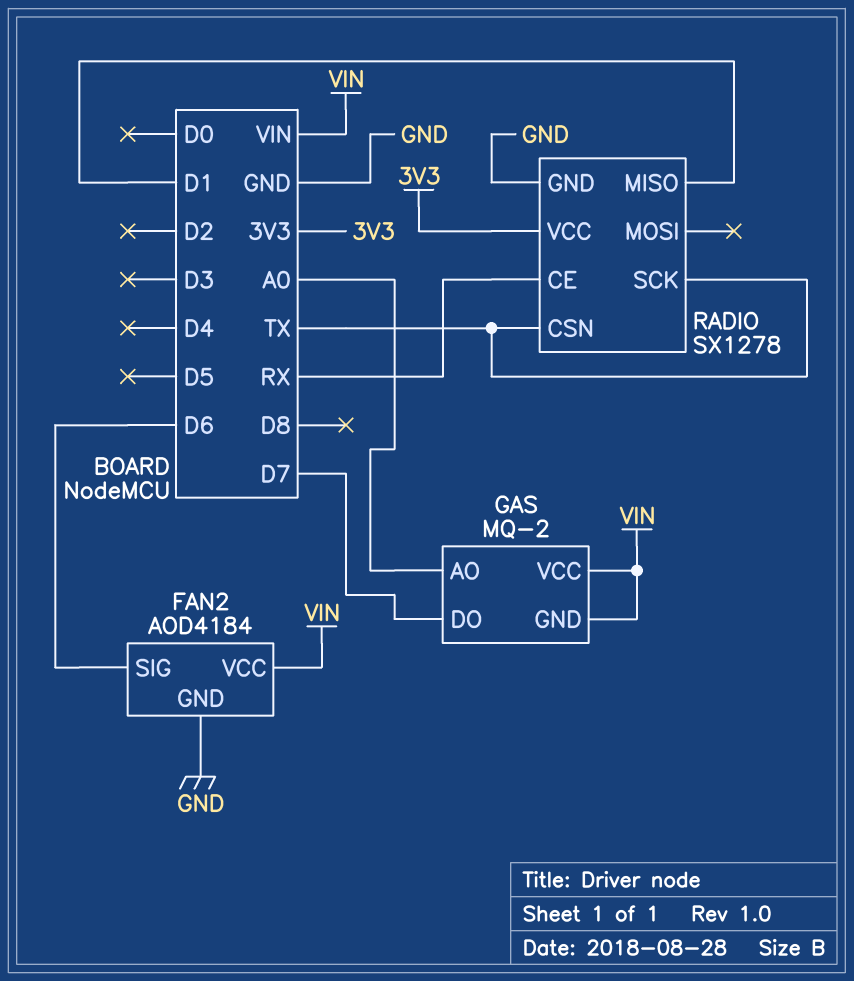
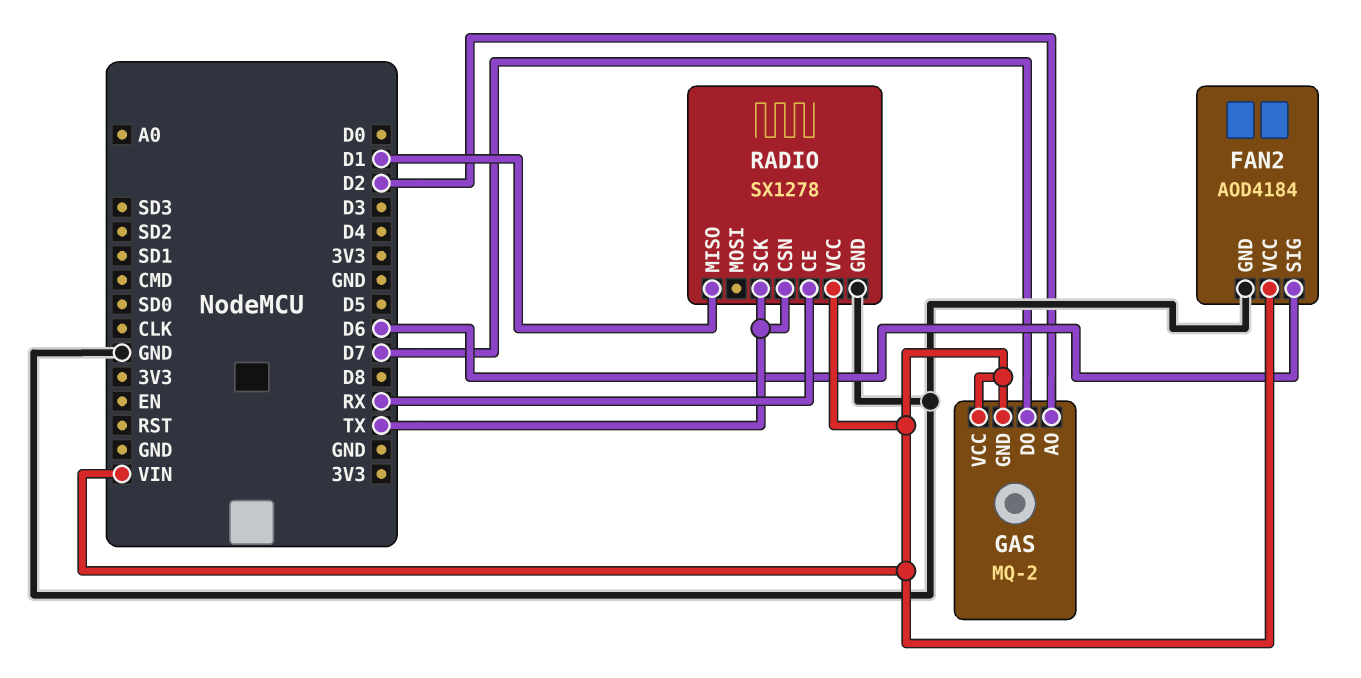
GAS pin AO: A0 -> D2
RADIO pin VCC: 3V3 -> VIN

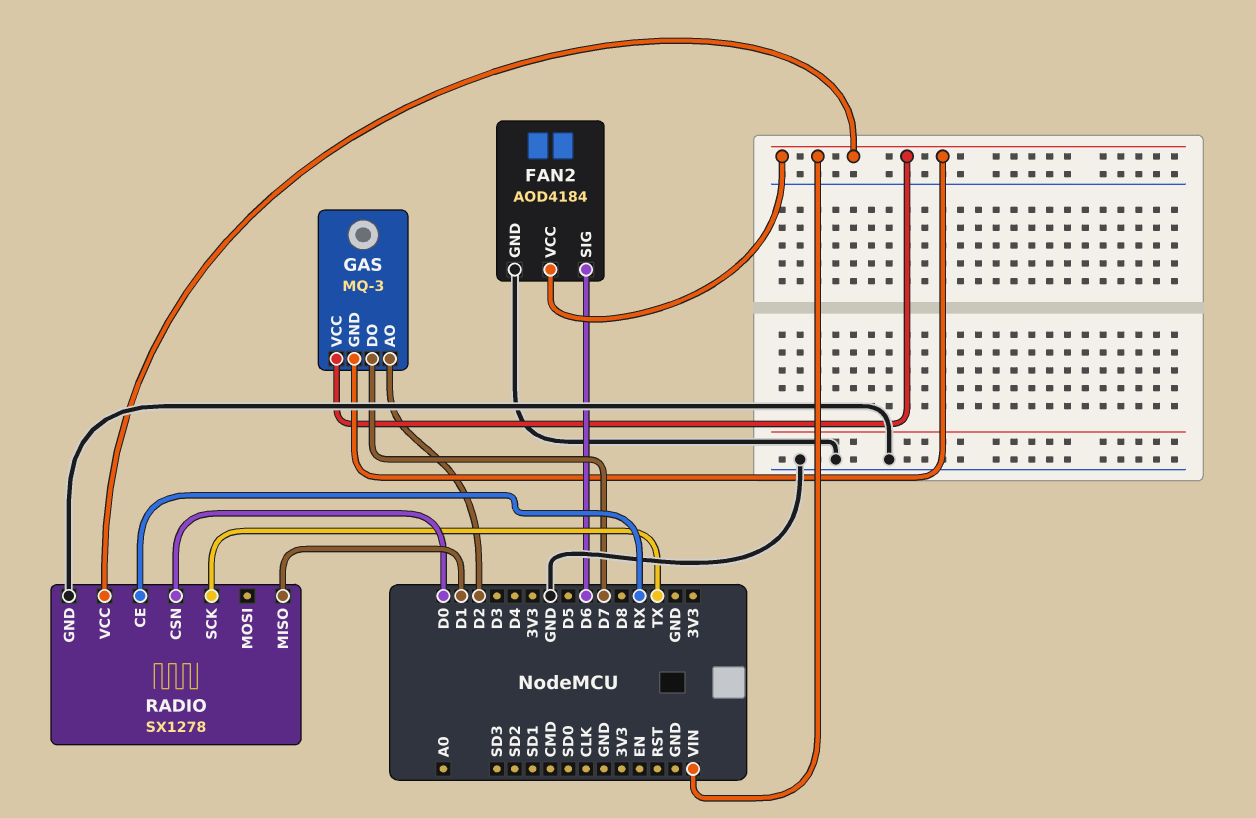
GAS: MQ-2 -> MQ-3
RADIO pin CSN: TX -> D0

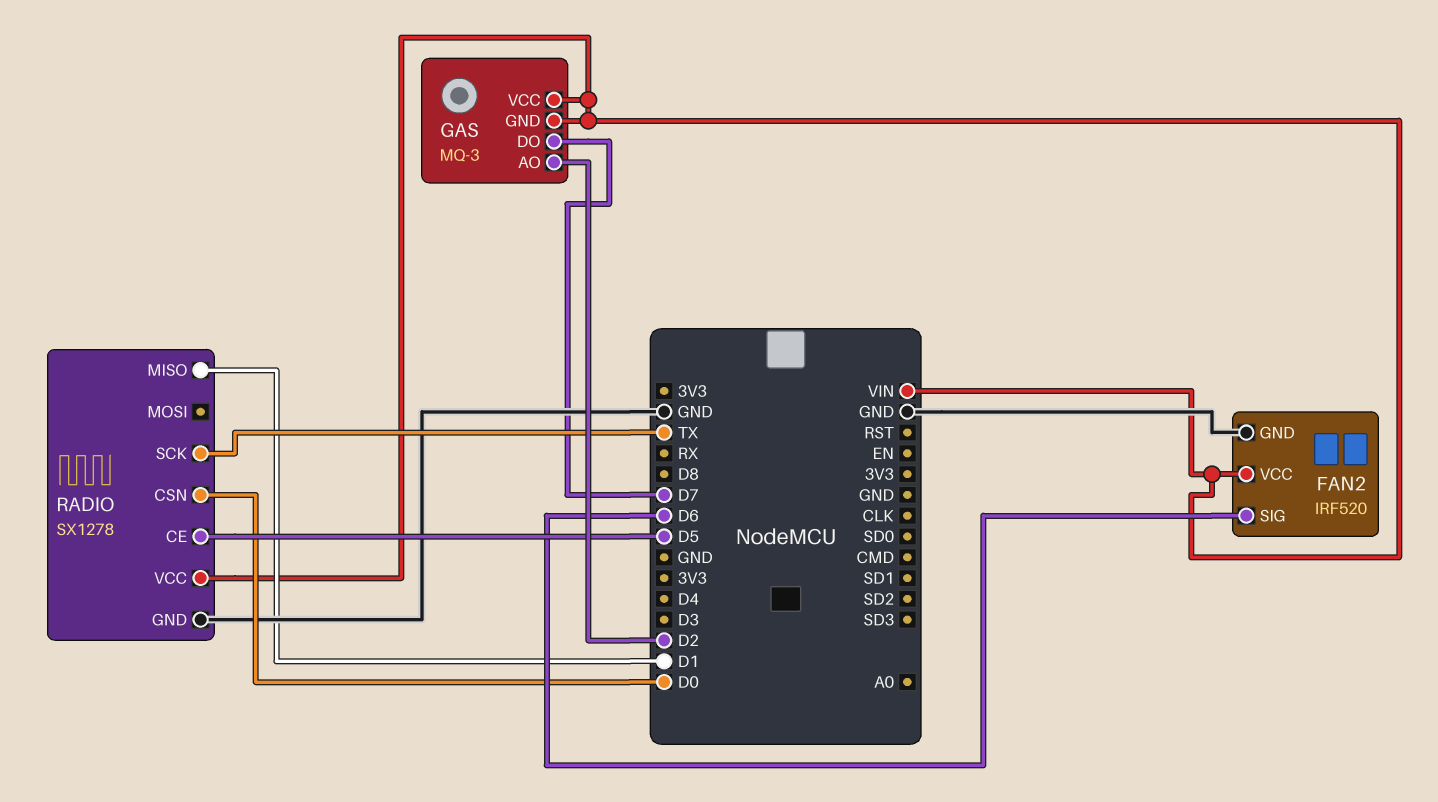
FAN2: AOD4184 -> IRF520
RADIO pin CE: RX -> D5

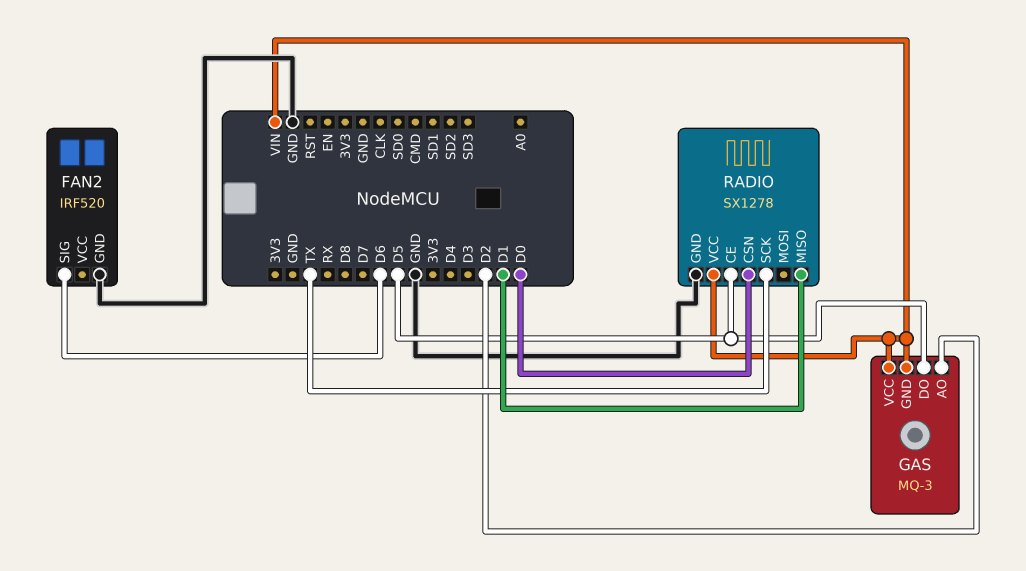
FAN2 pin VCC: VIN -> none
GAS pin DO: D7 -> D5

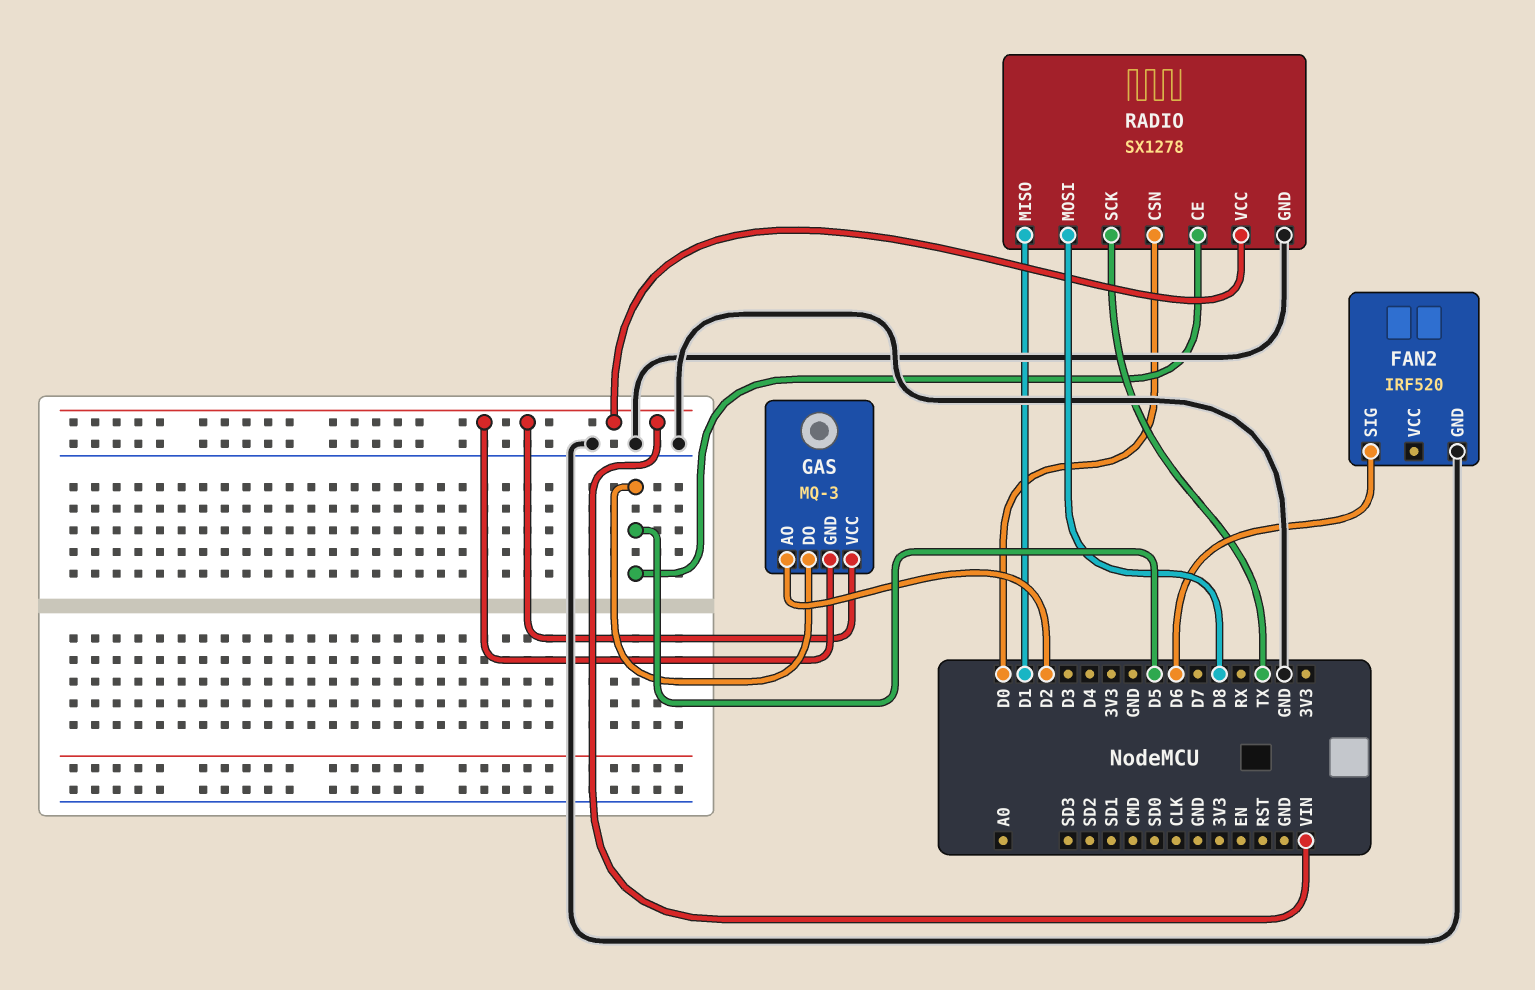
RADIO pin MOSI: none -> D8

